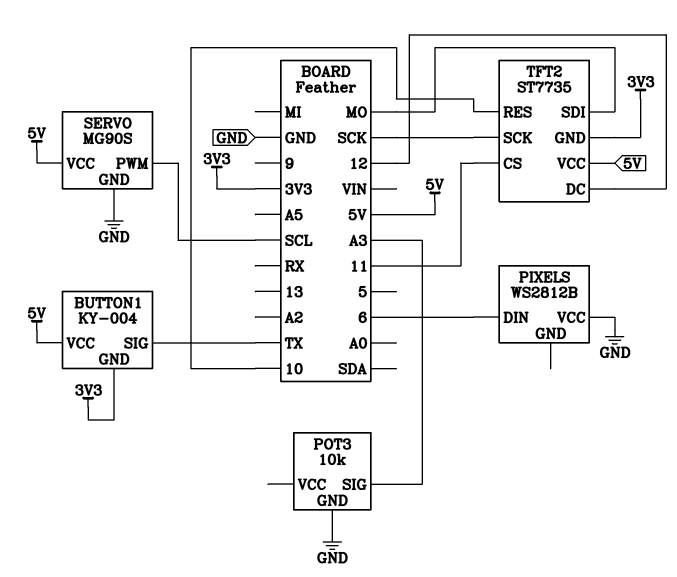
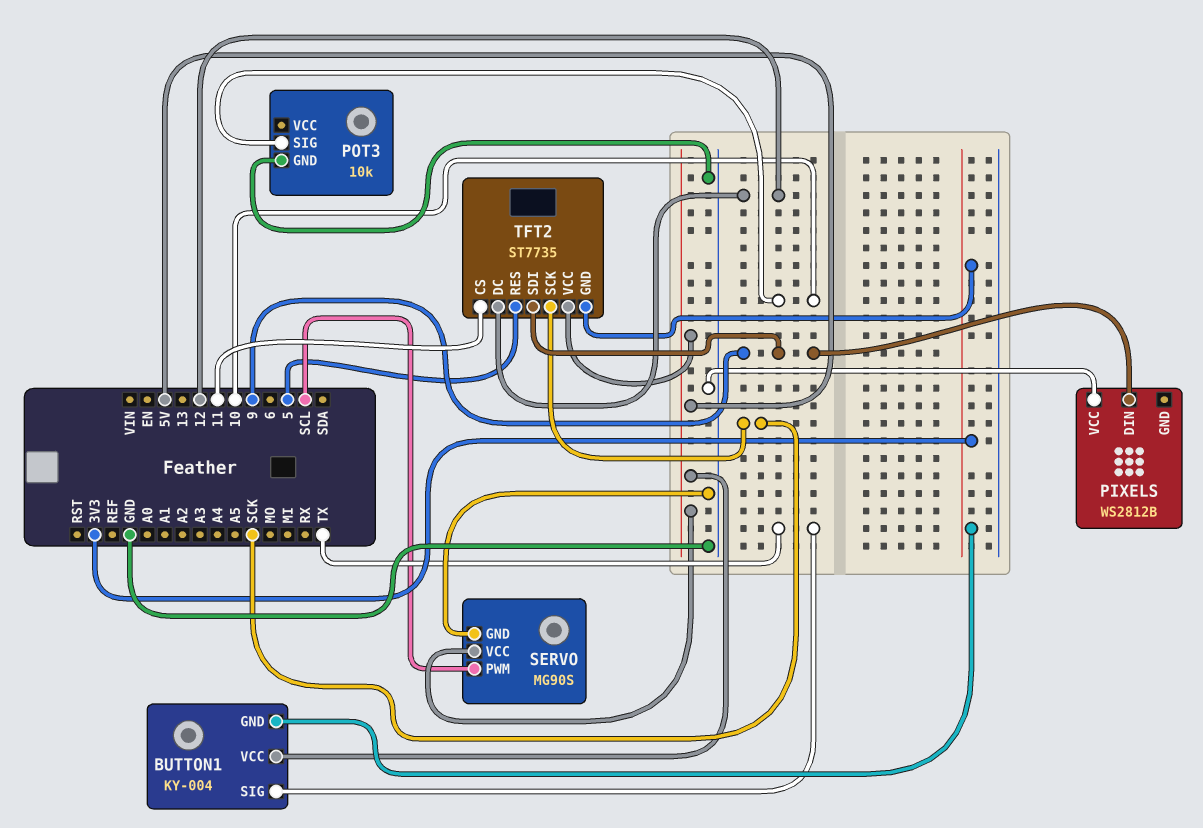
PIXELS pin DIN: 6 -> 9
POT3 pin SIG: A3 -> 10
TFT2 pin RES: 10 -> 5
TFT2 pin SDI: MO -> 9

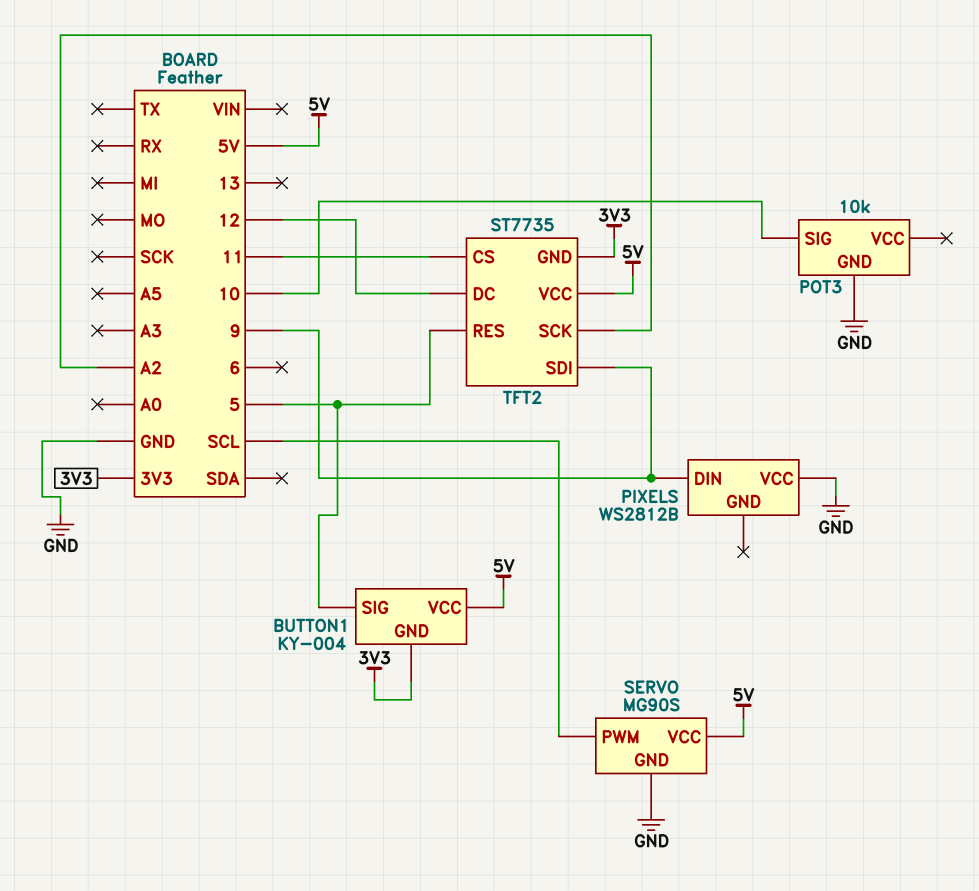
BUTTON1 pin SIG: TX -> 5
TFT2 pin SCK: SCK -> A2

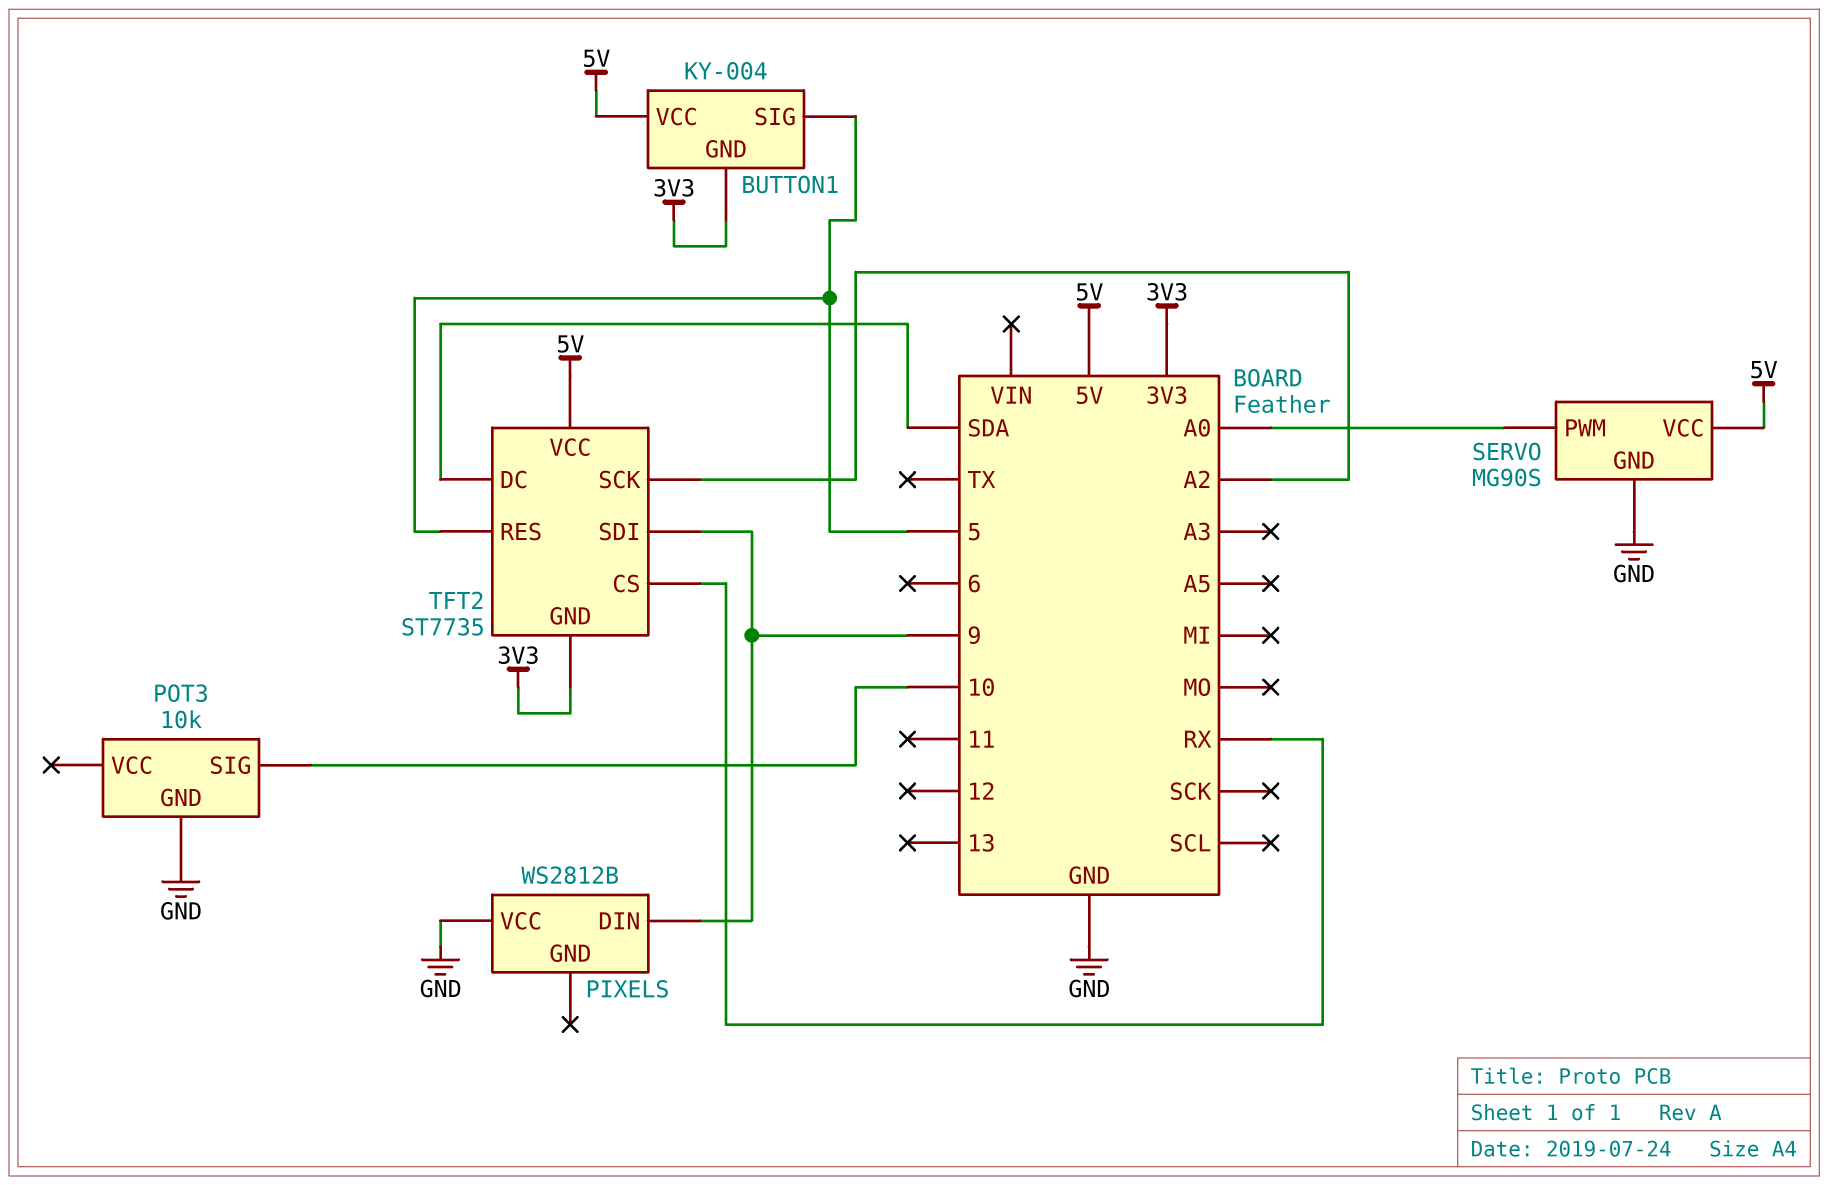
SERVO pin PWM: SCL -> A0
TFT2 pin CS: 11 -> RX
TFT2 pin DC: 12 -> SDA

